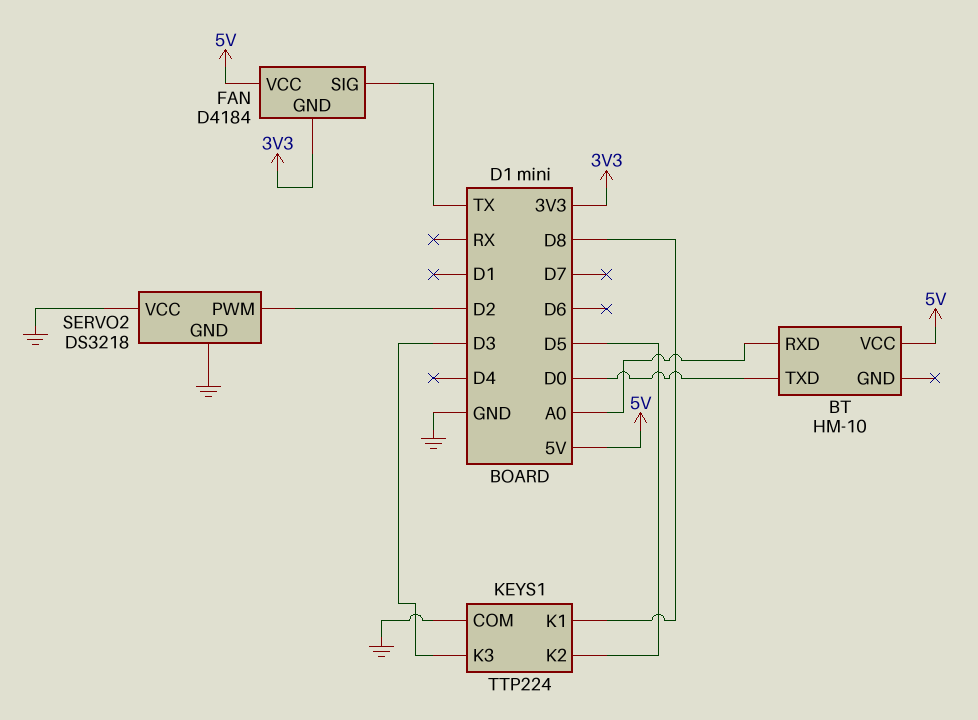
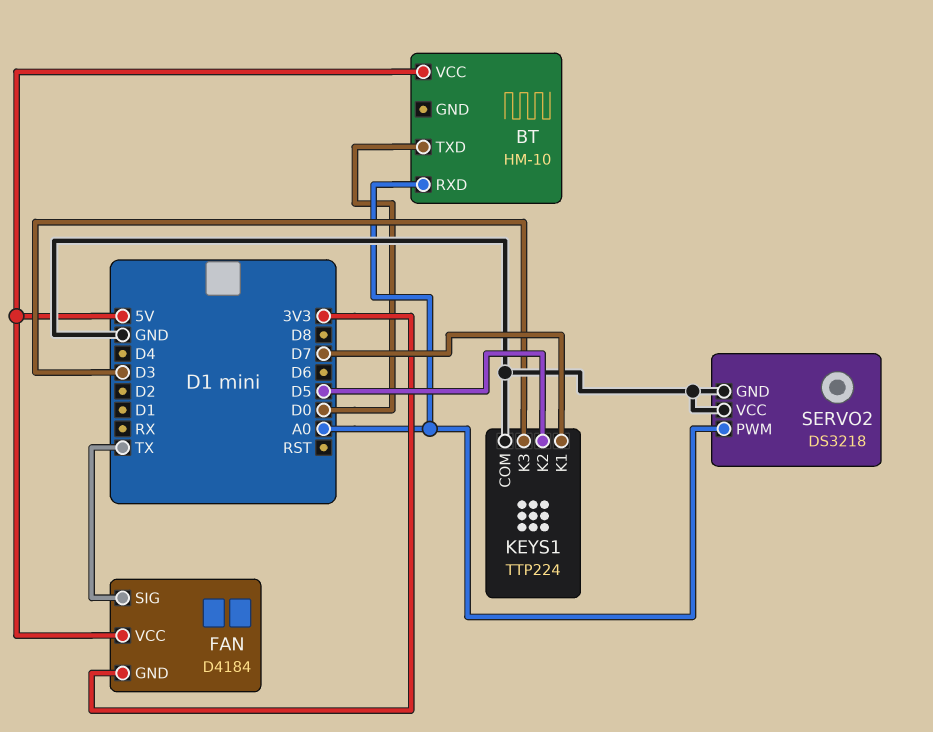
KEYS1 pin K1: D8 -> D7
SERVO2 pin PWM: D2 -> A0

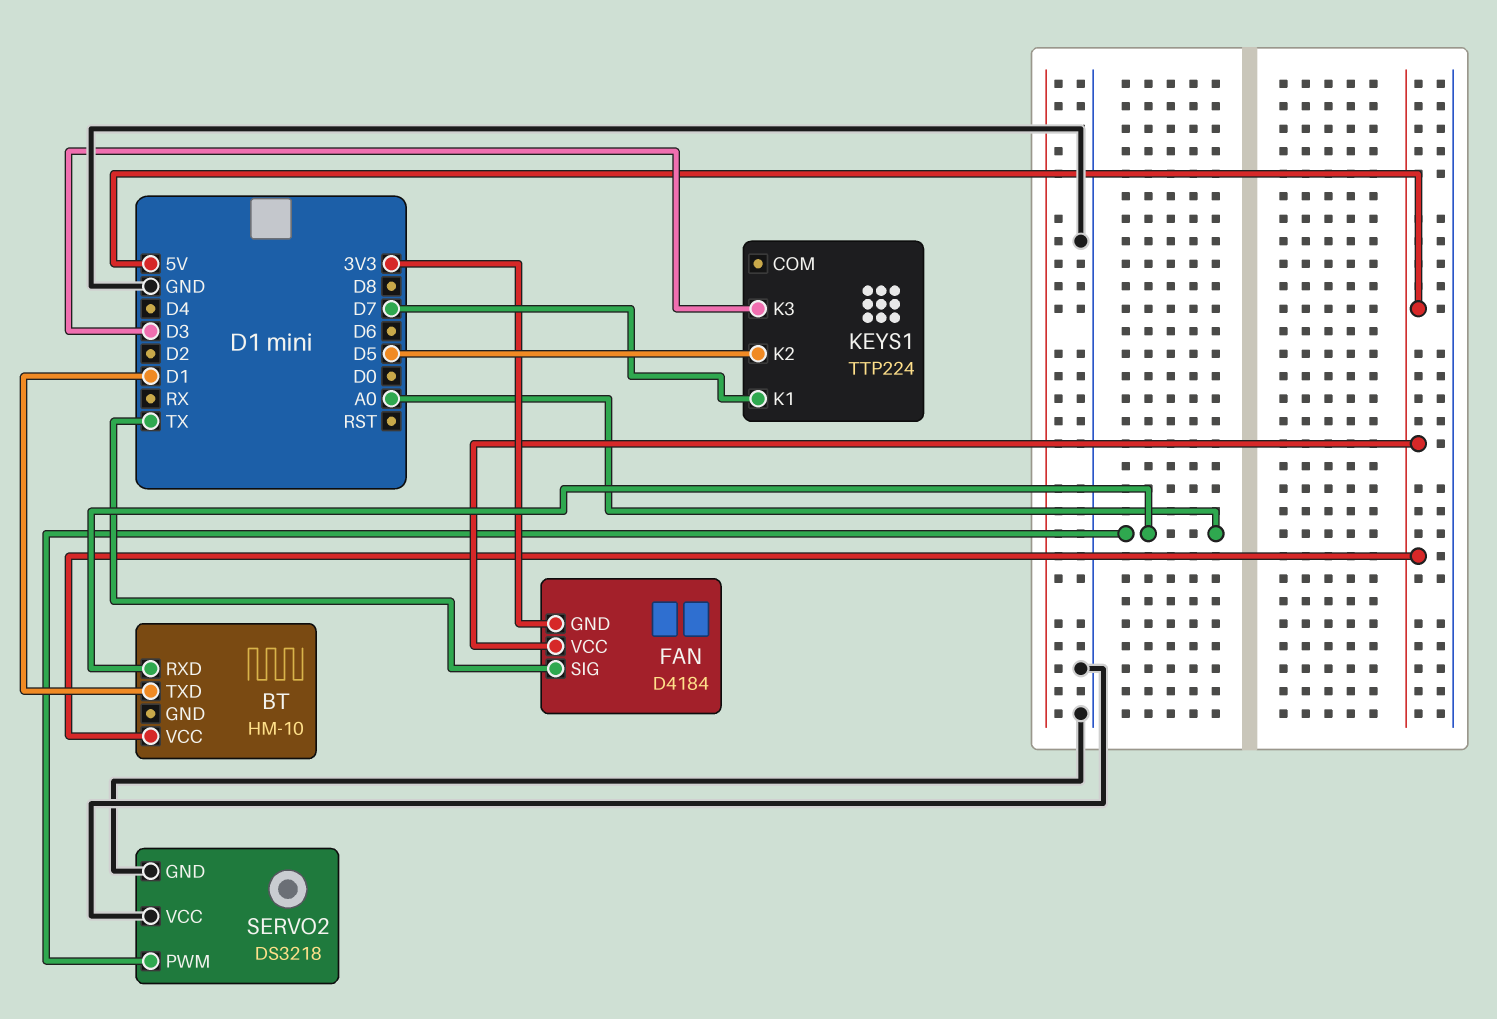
BT pin TXD: D0 -> D1
KEYS1 pin COM: GND -> none

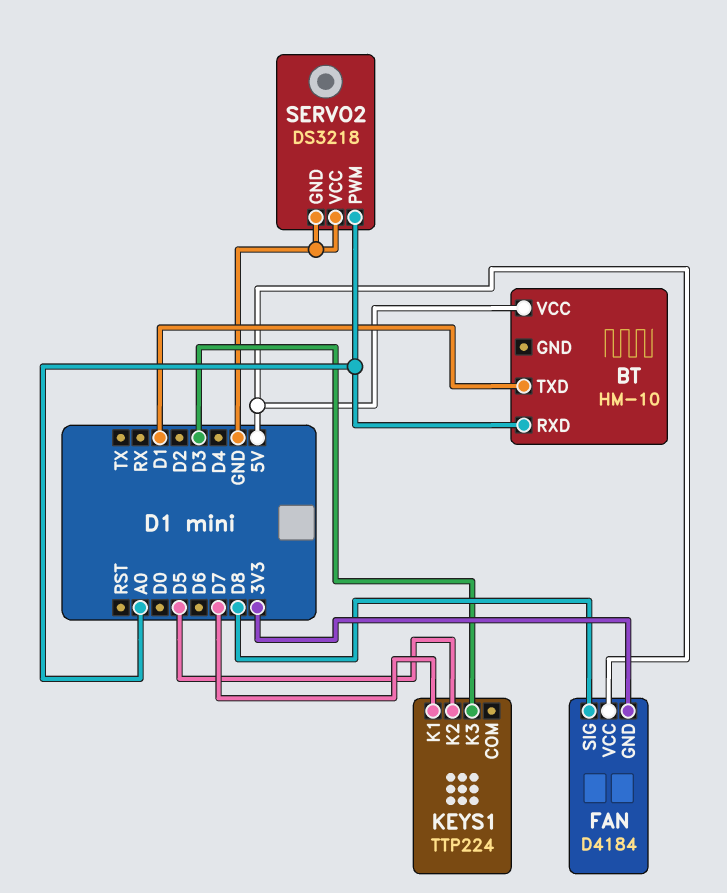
FAN pin SIG: TX -> D8

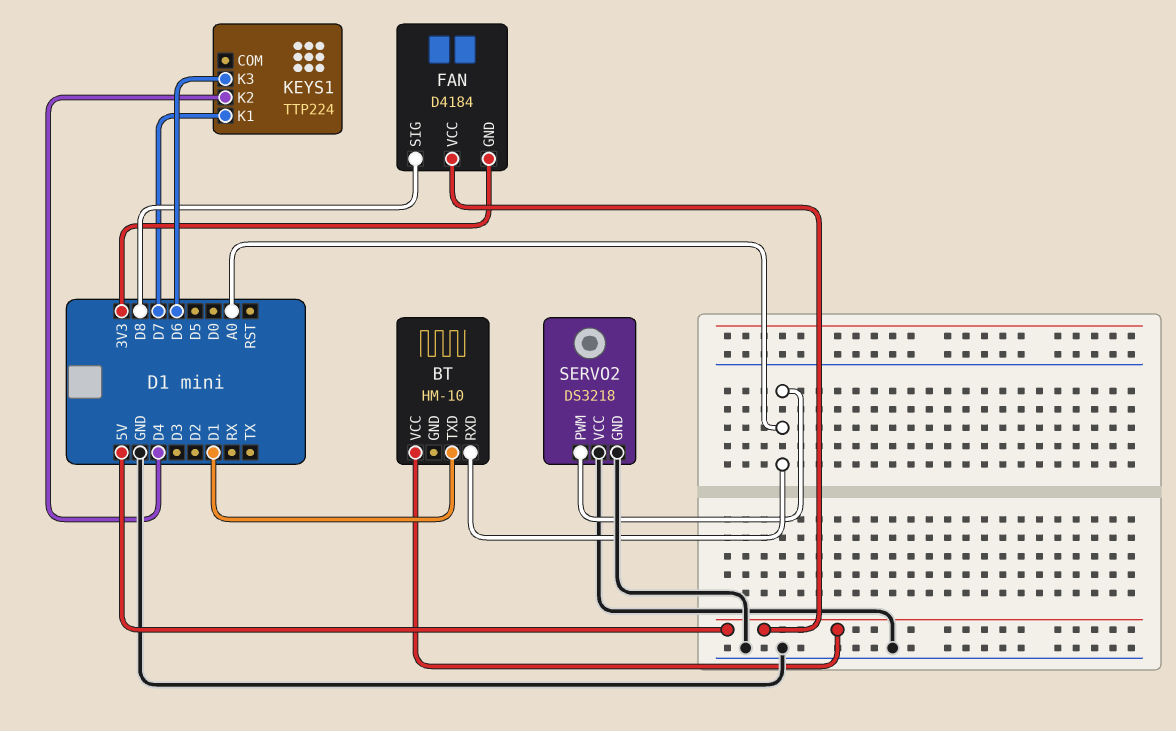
KEYS1 pin K2: D5 -> D4
KEYS1 pin K3: D3 -> D6

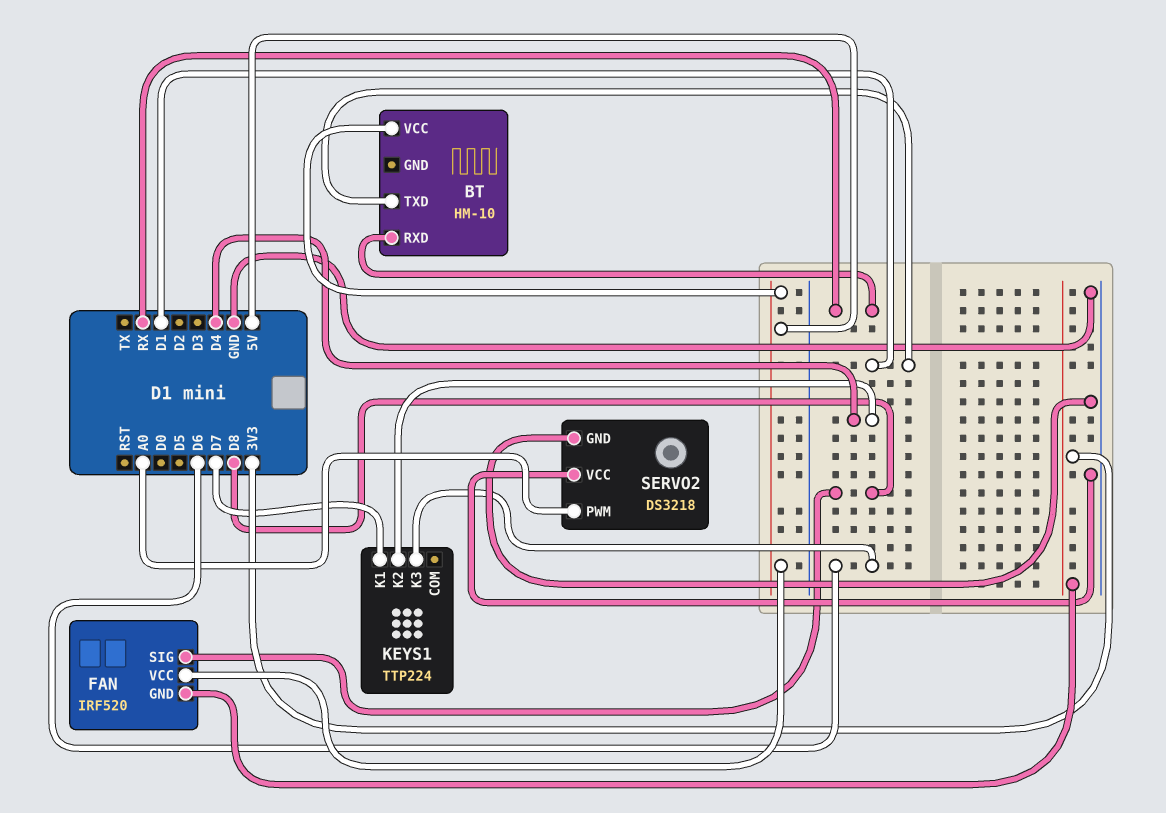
BT pin RXD: A0 -> RX
FAN: D4184 -> IRF520

